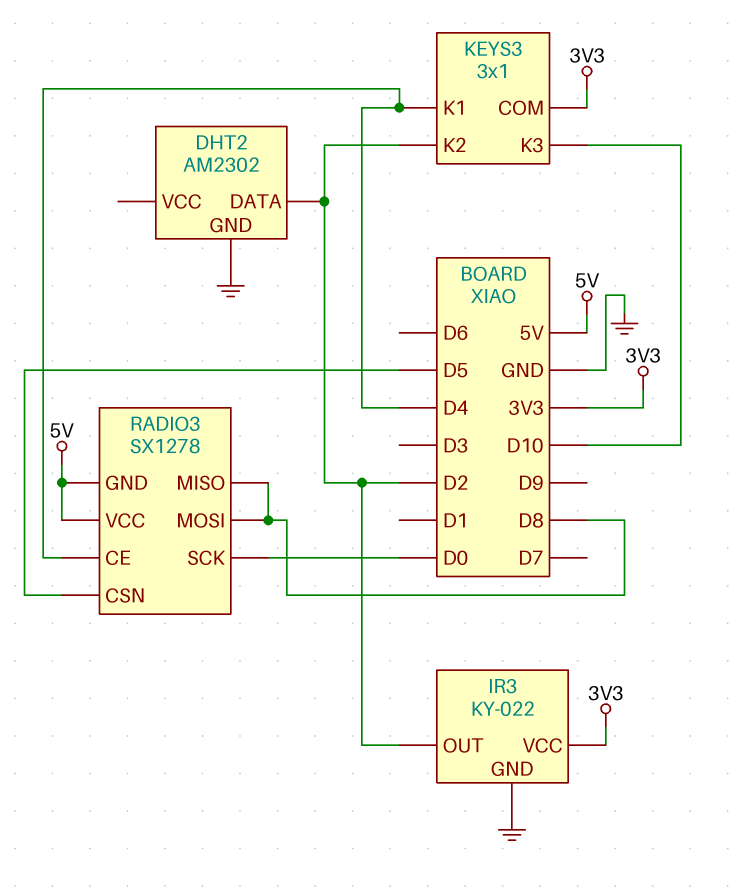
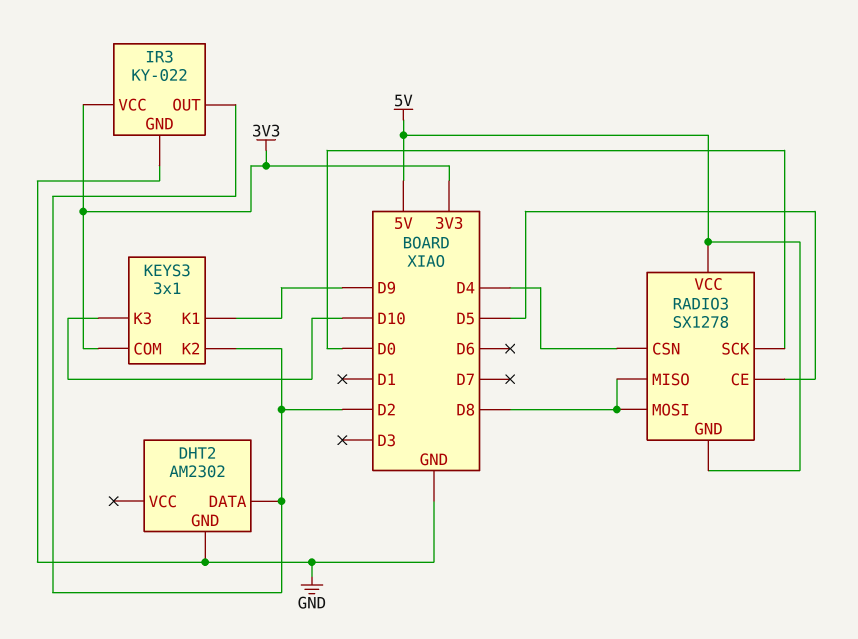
KEYS3 pin K1: D4 -> D9
RADIO3 pin CE: D4 -> D5
RADIO3 pin CSN: D5 -> D4

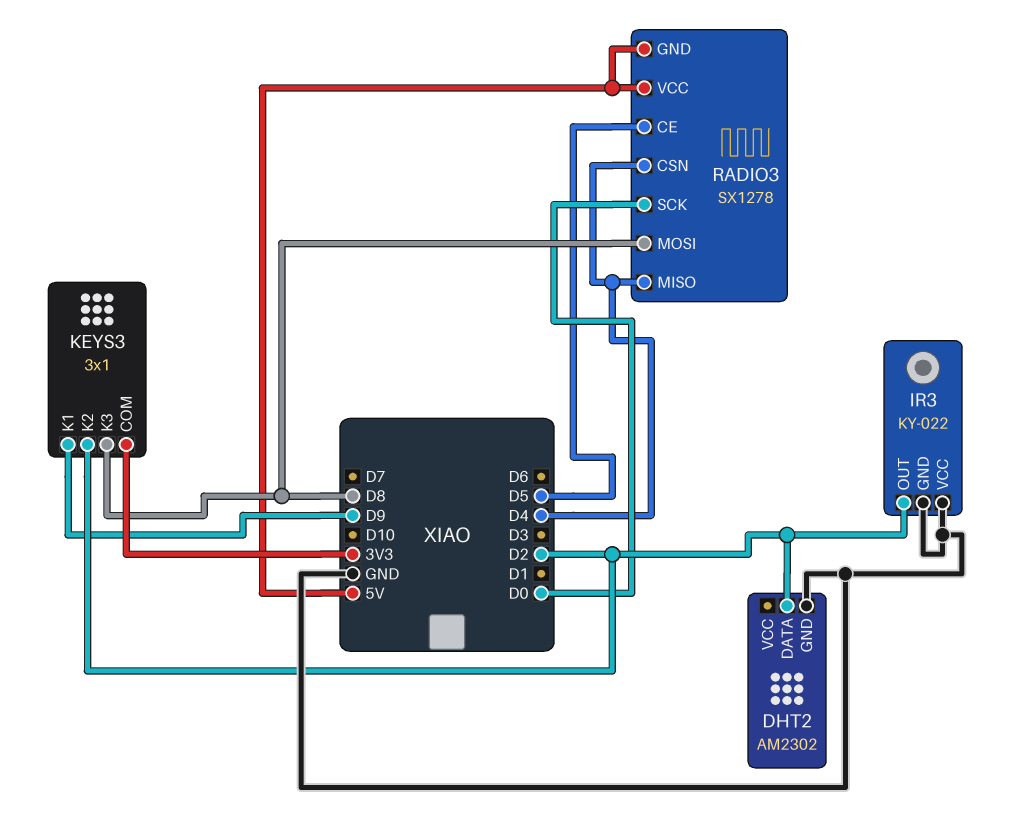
IR3 pin VCC: 3V3 -> GND
KEYS3 pin K3: D10 -> D8
RADIO3 pin MISO: D8 -> D4

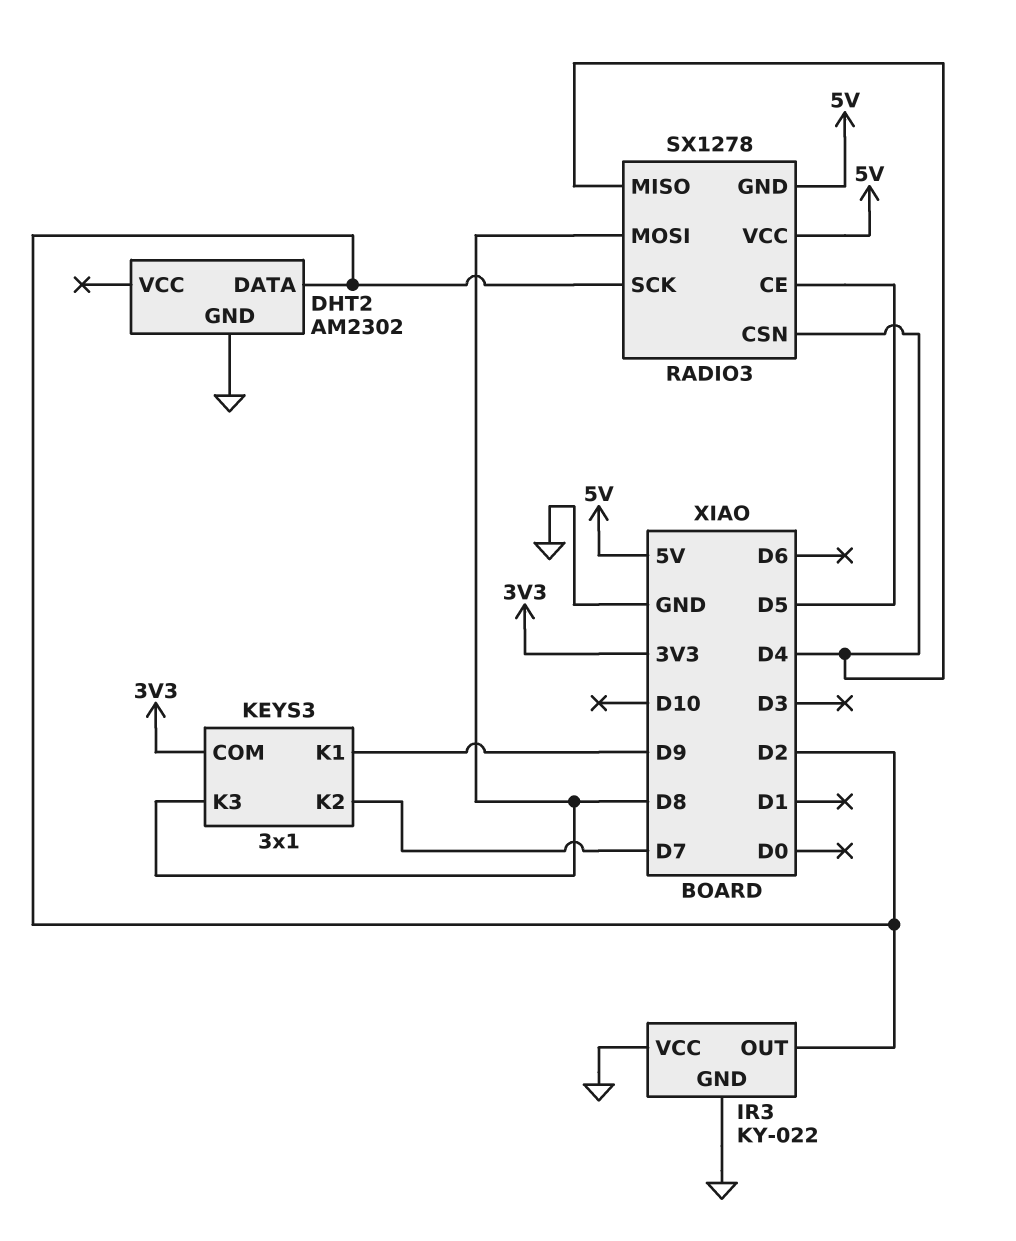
KEYS3 pin K2: D2 -> D7
RADIO3 pin SCK: D0 -> D2

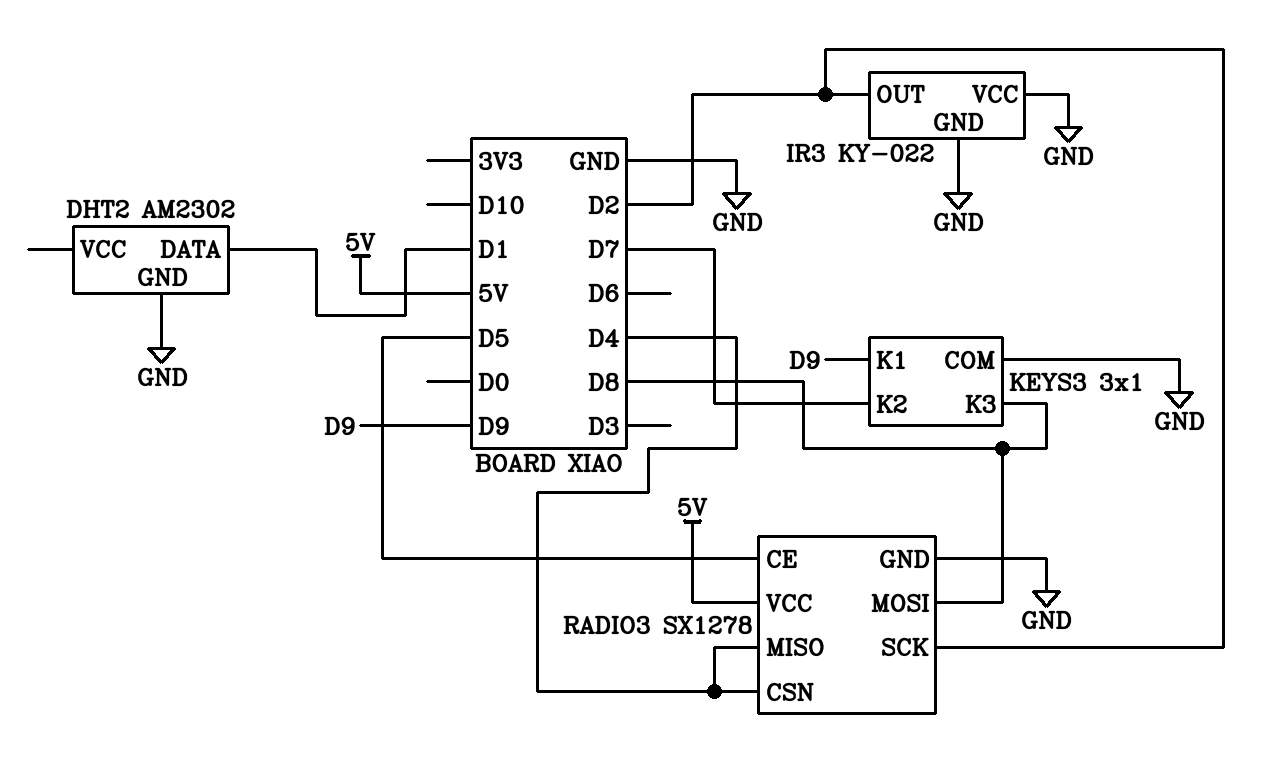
DHT2 pin DATA: D2 -> D1
KEYS3 pin COM: 3V3 -> GND
RADIO3 pin GND: 5V -> GND

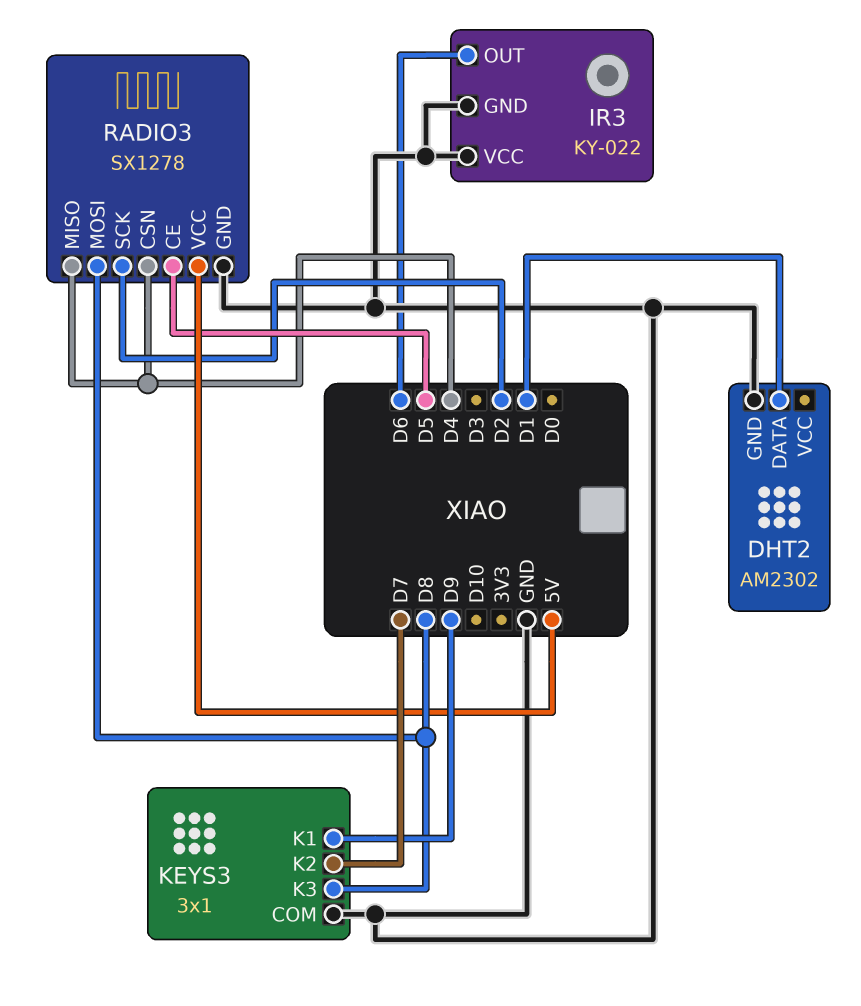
IR3 pin OUT: D2 -> D6

